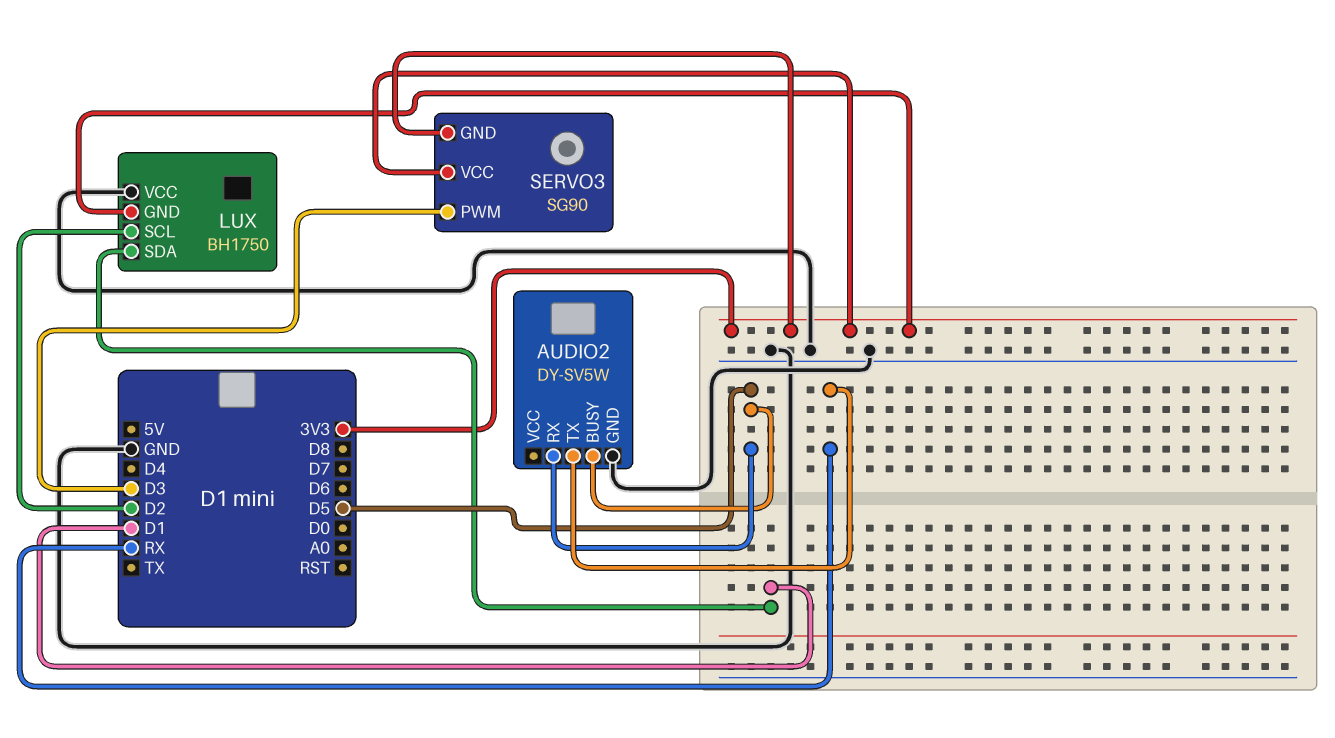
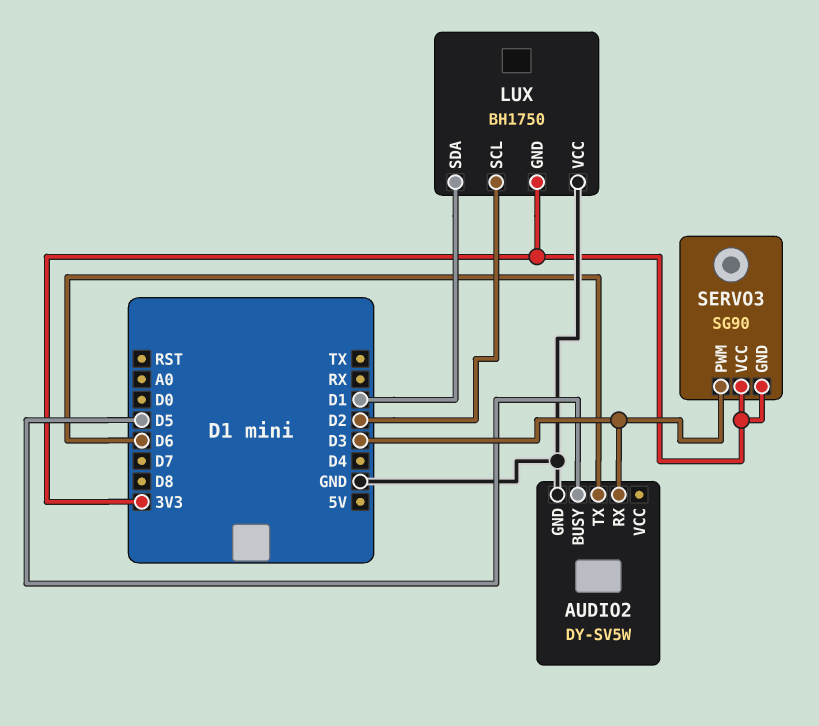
AUDIO2 pin RX: D5 -> D3
AUDIO2 pin TX: RX -> D6

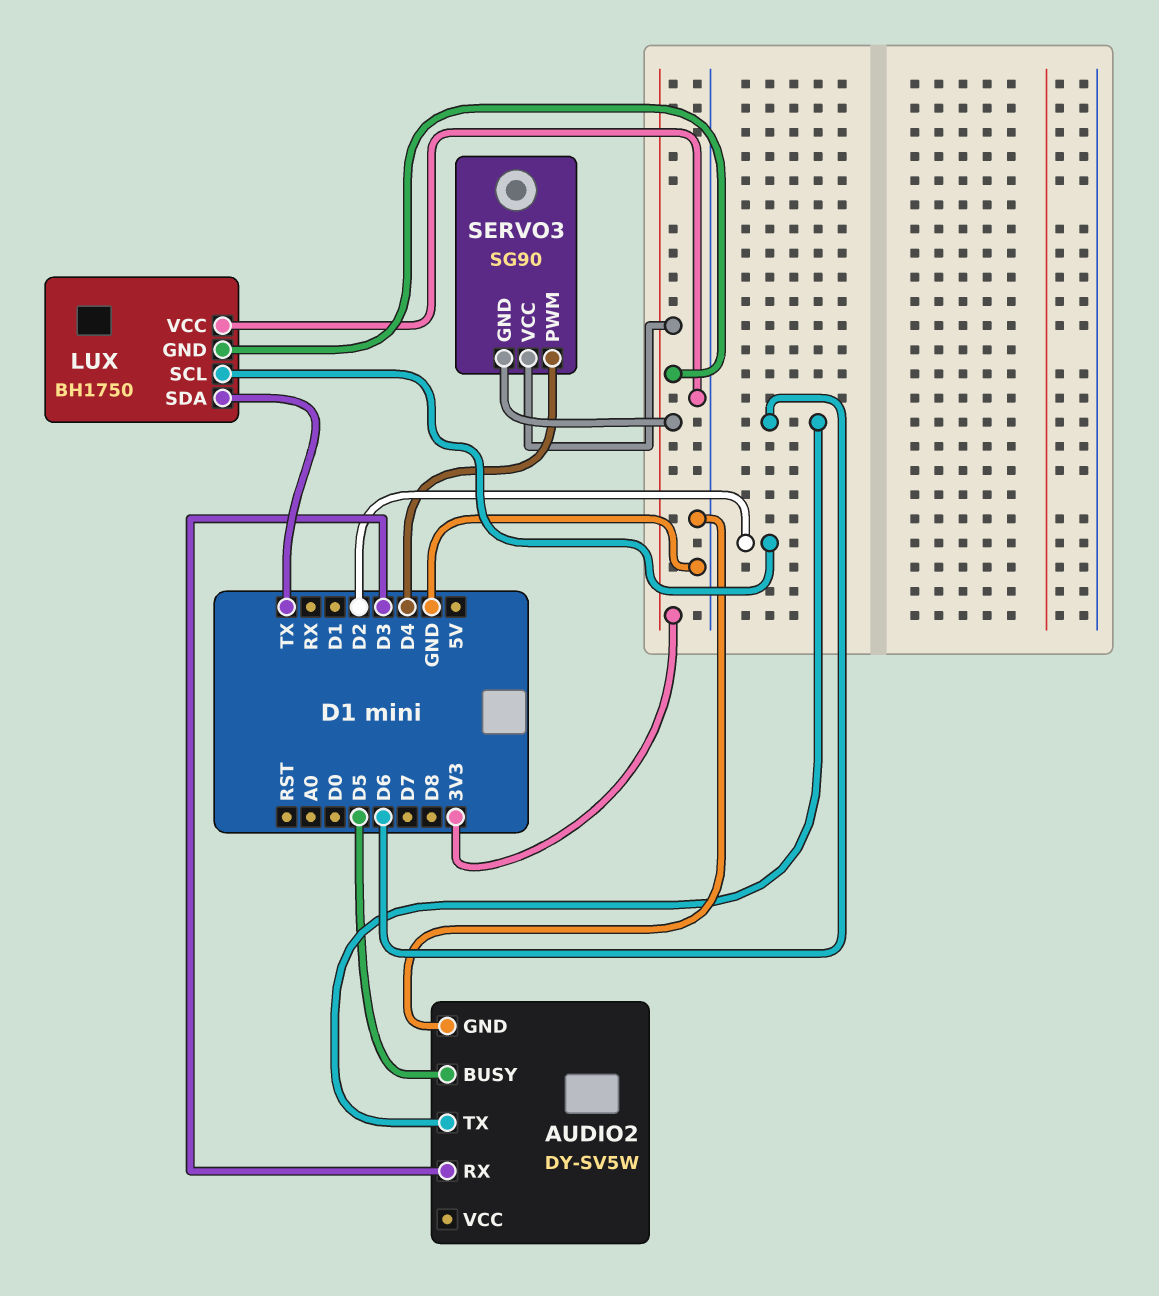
LUX pin SDA: D1 -> TX
SERVO3 pin PWM: D3 -> D4

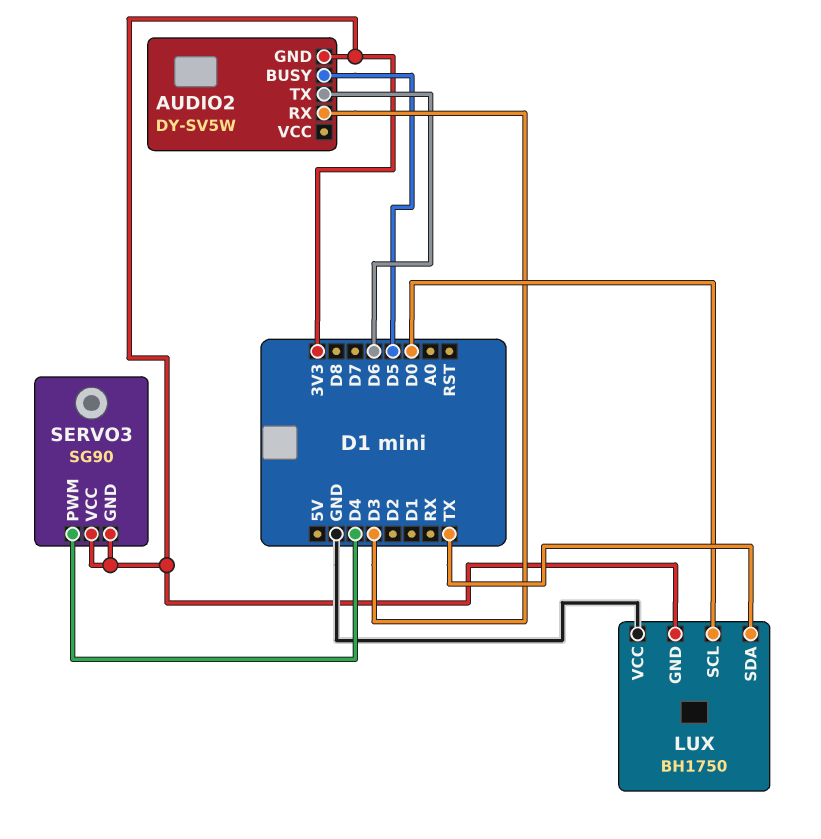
AUDIO2 pin GND: GND -> 3V3
LUX pin SCL: D2 -> D0

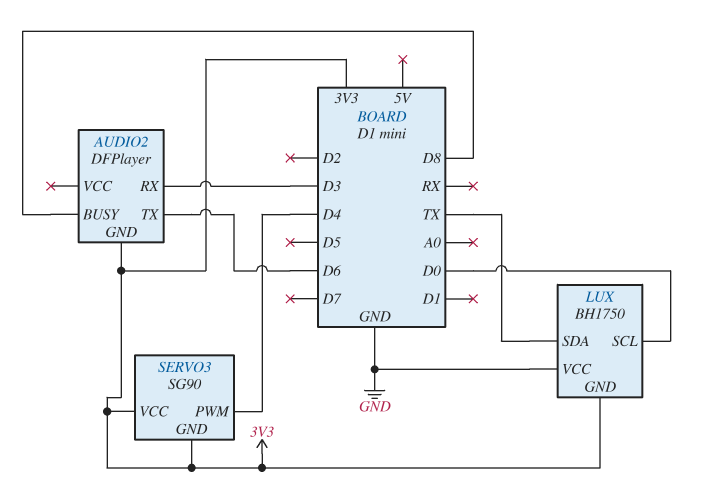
AUDIO2: DY-SV5W -> DFPlayer
AUDIO2 pin BUSY: D5 -> D8

